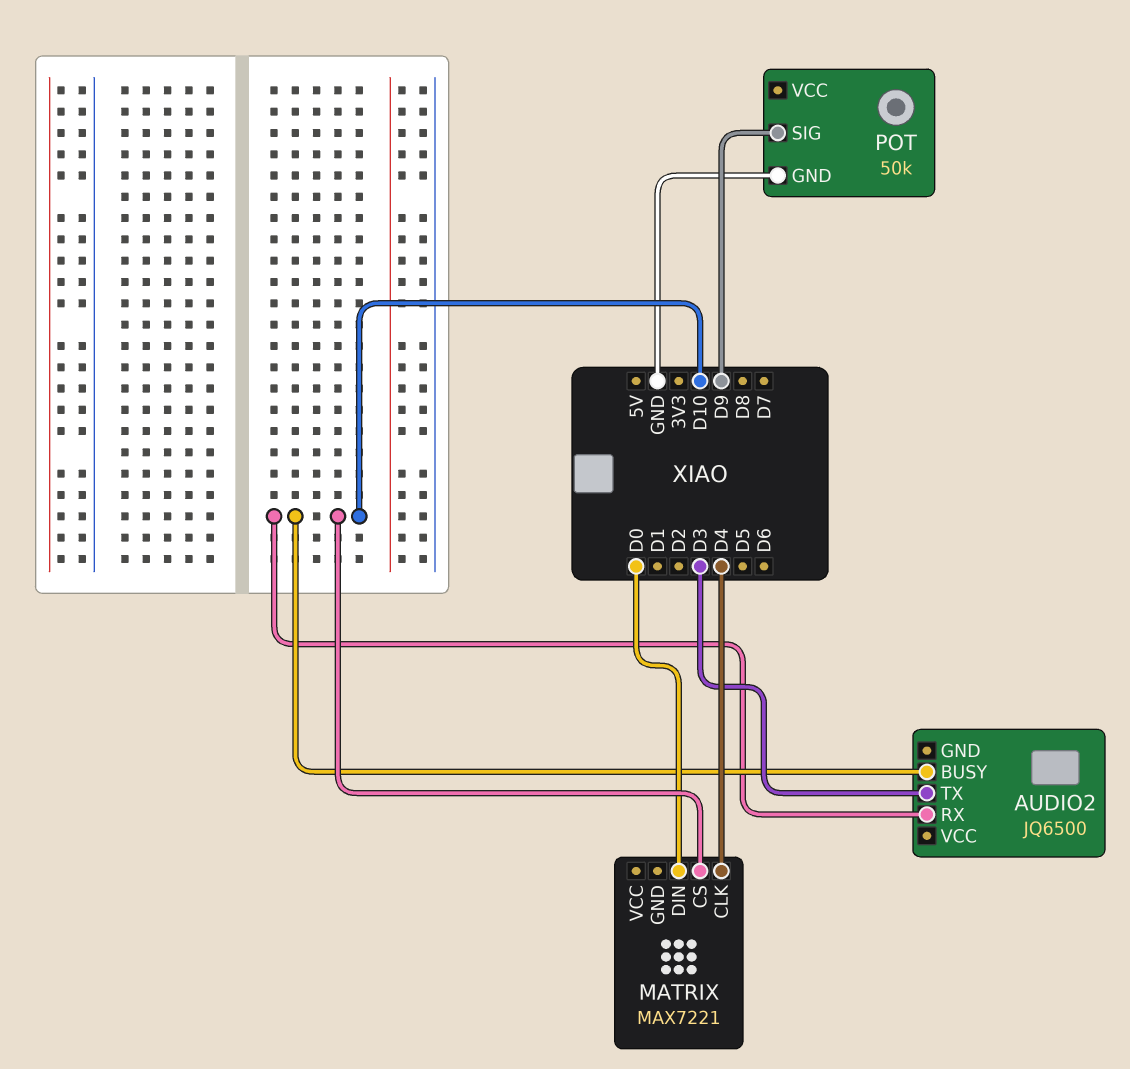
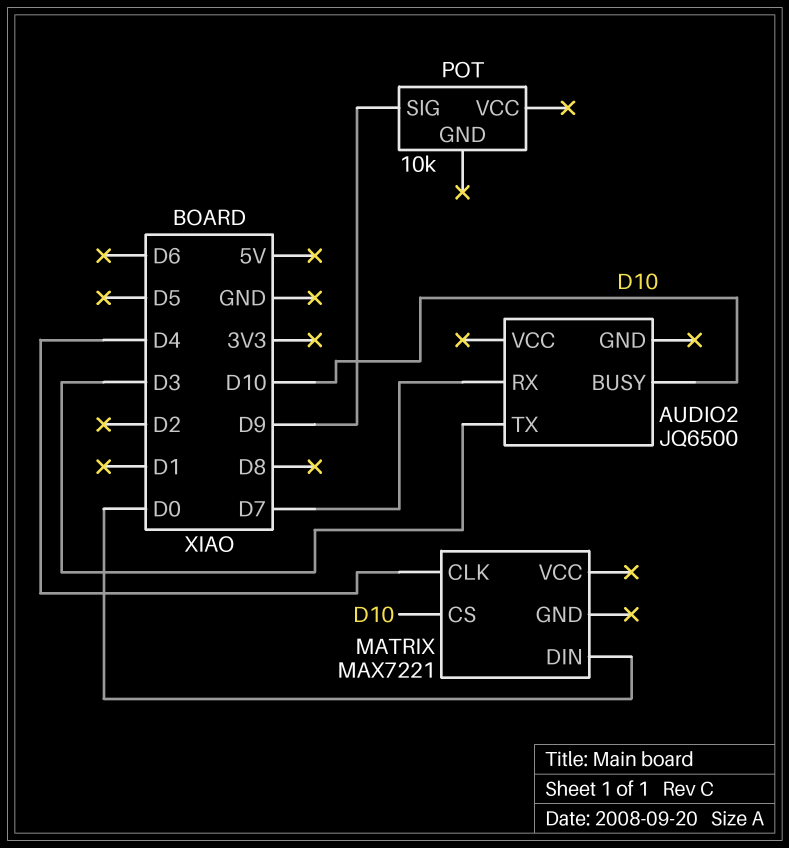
AUDIO2 pin RX: D10 -> D7
POT: 50k -> 10k
POT pin GND: GND -> none

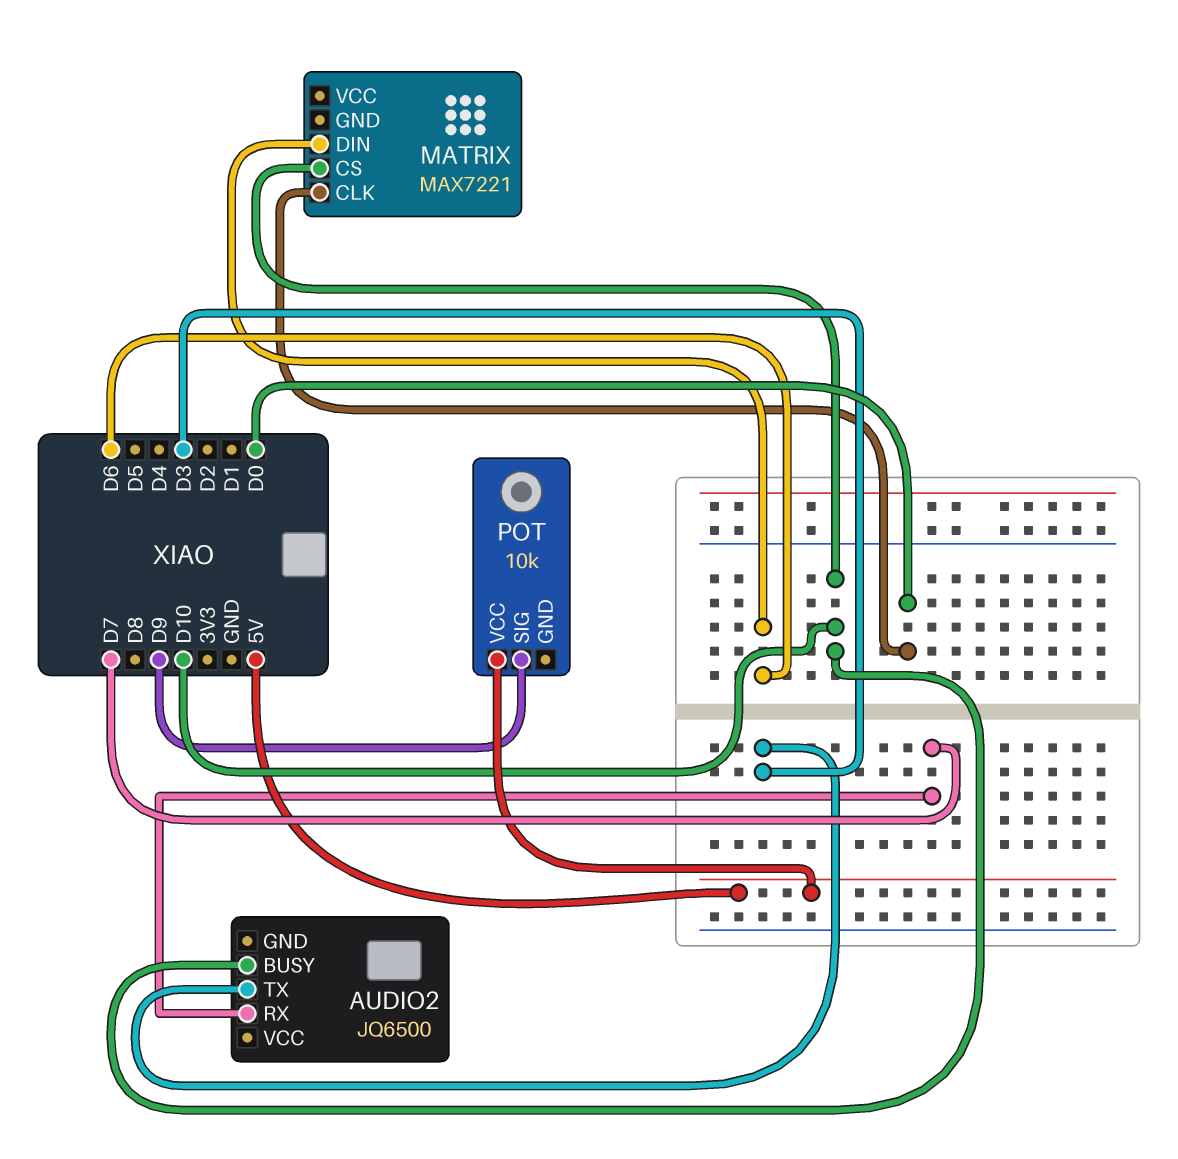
MATRIX pin CLK: D4 -> D0
MATRIX pin DIN: D0 -> D6
POT pin VCC: none -> 5V

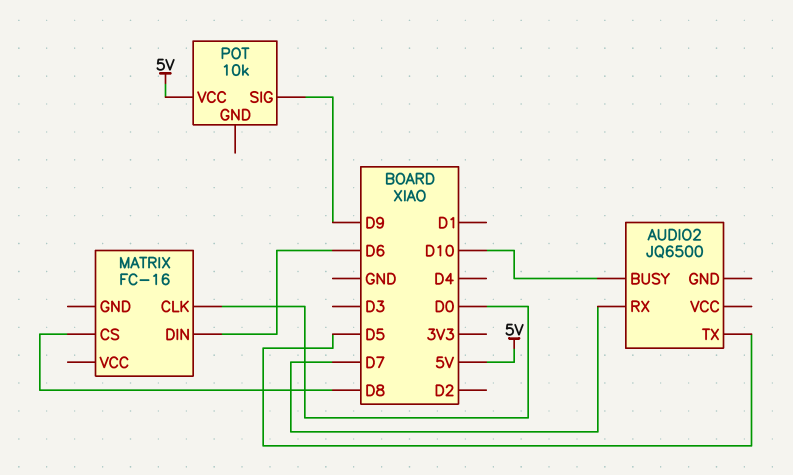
AUDIO2 pin TX: D3 -> D5
MATRIX: MAX7221 -> FC-16
MATRIX pin CS: D10 -> D8

